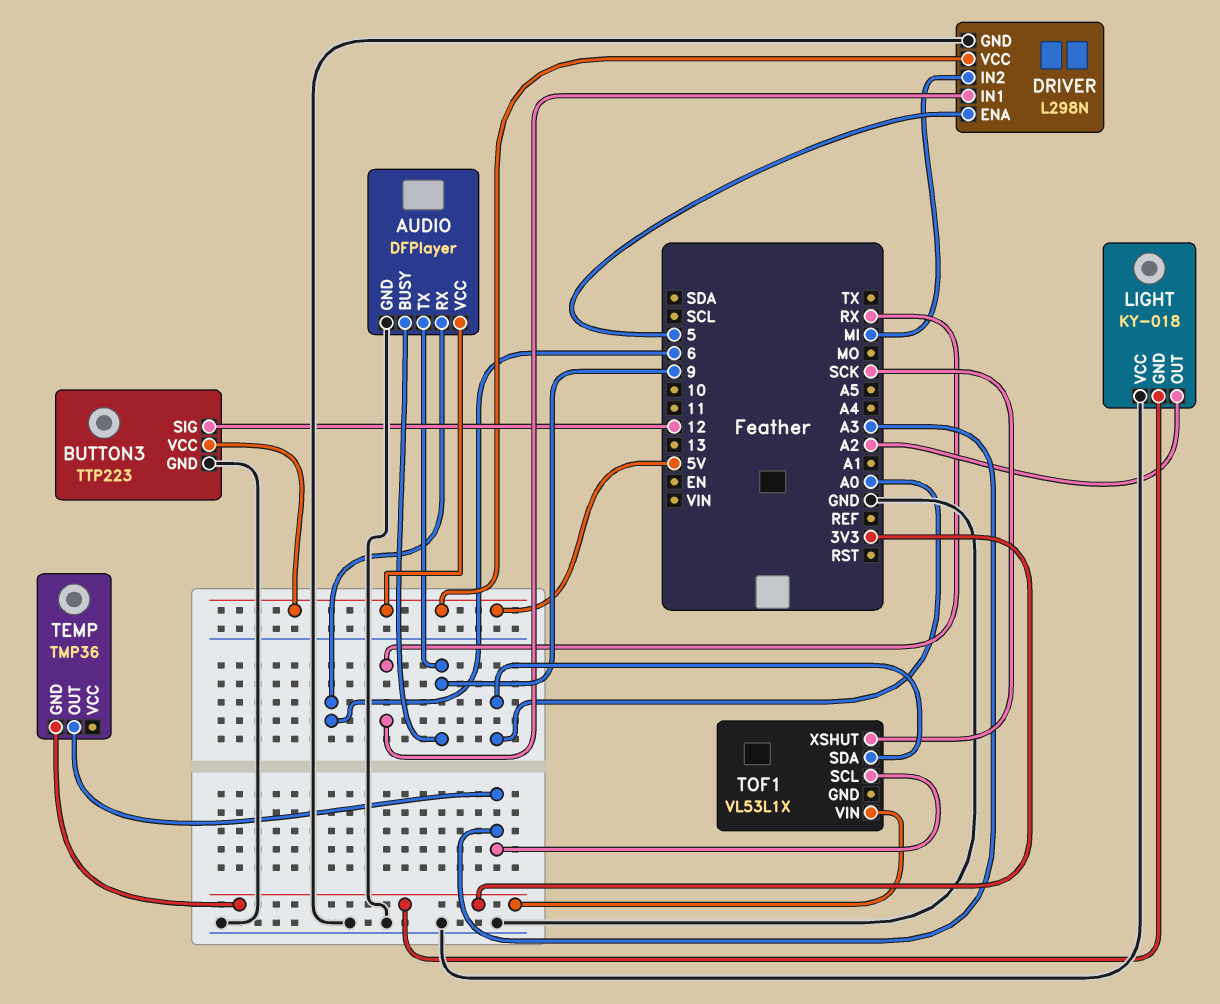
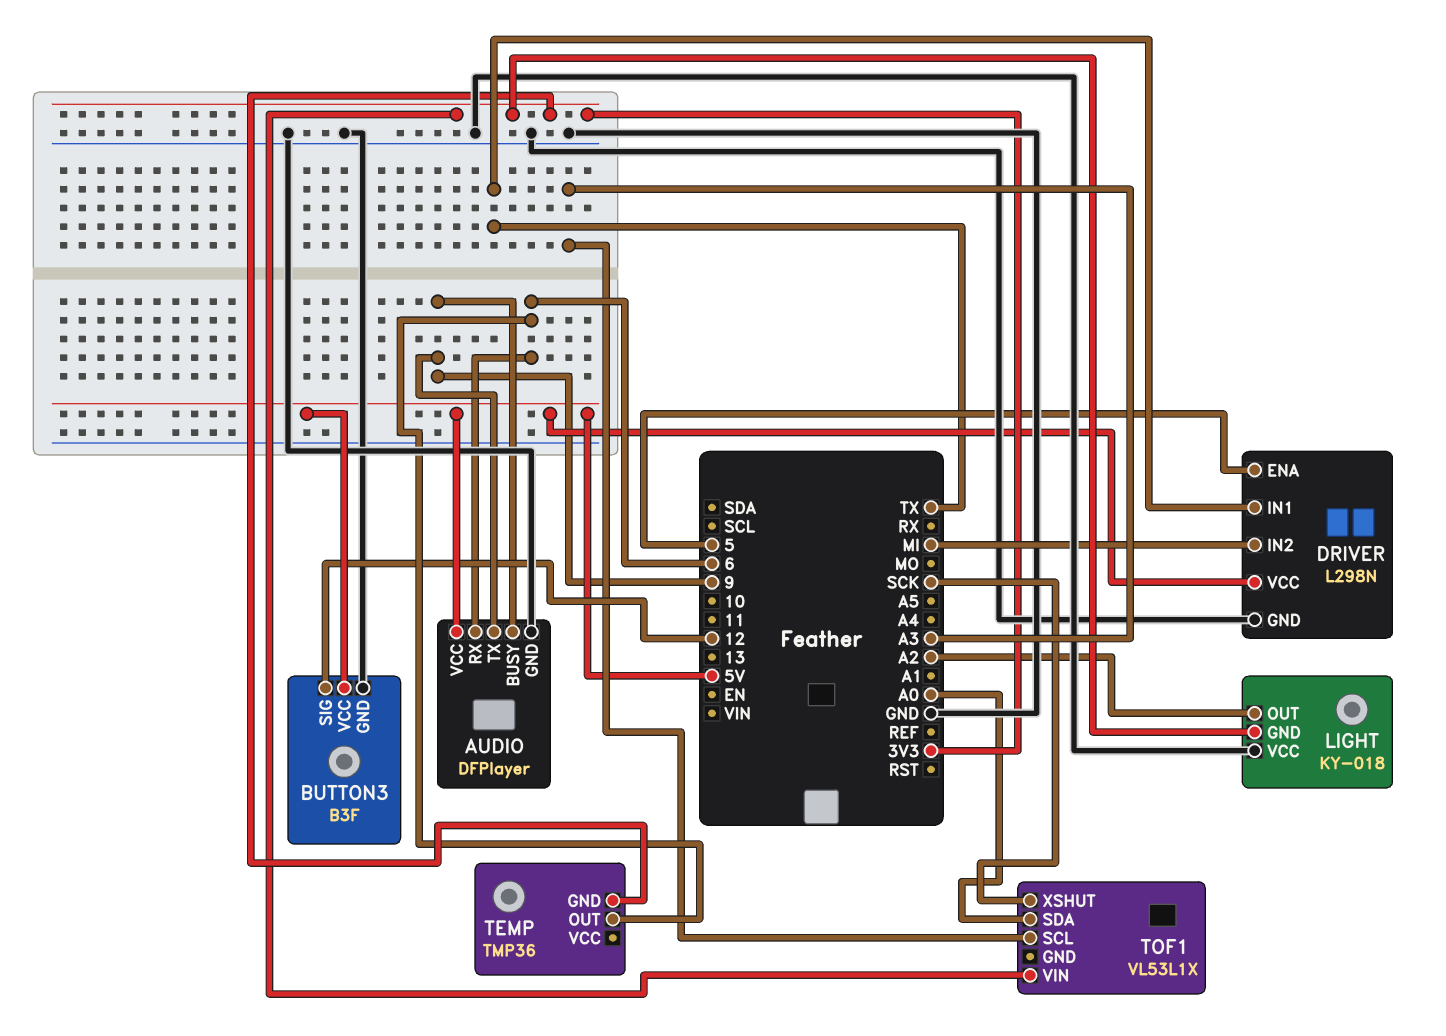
BUTTON3: TTP223 -> B3F
DRIVER pin IN1: RX -> TX
TEMP pin OUT: A3 -> 6

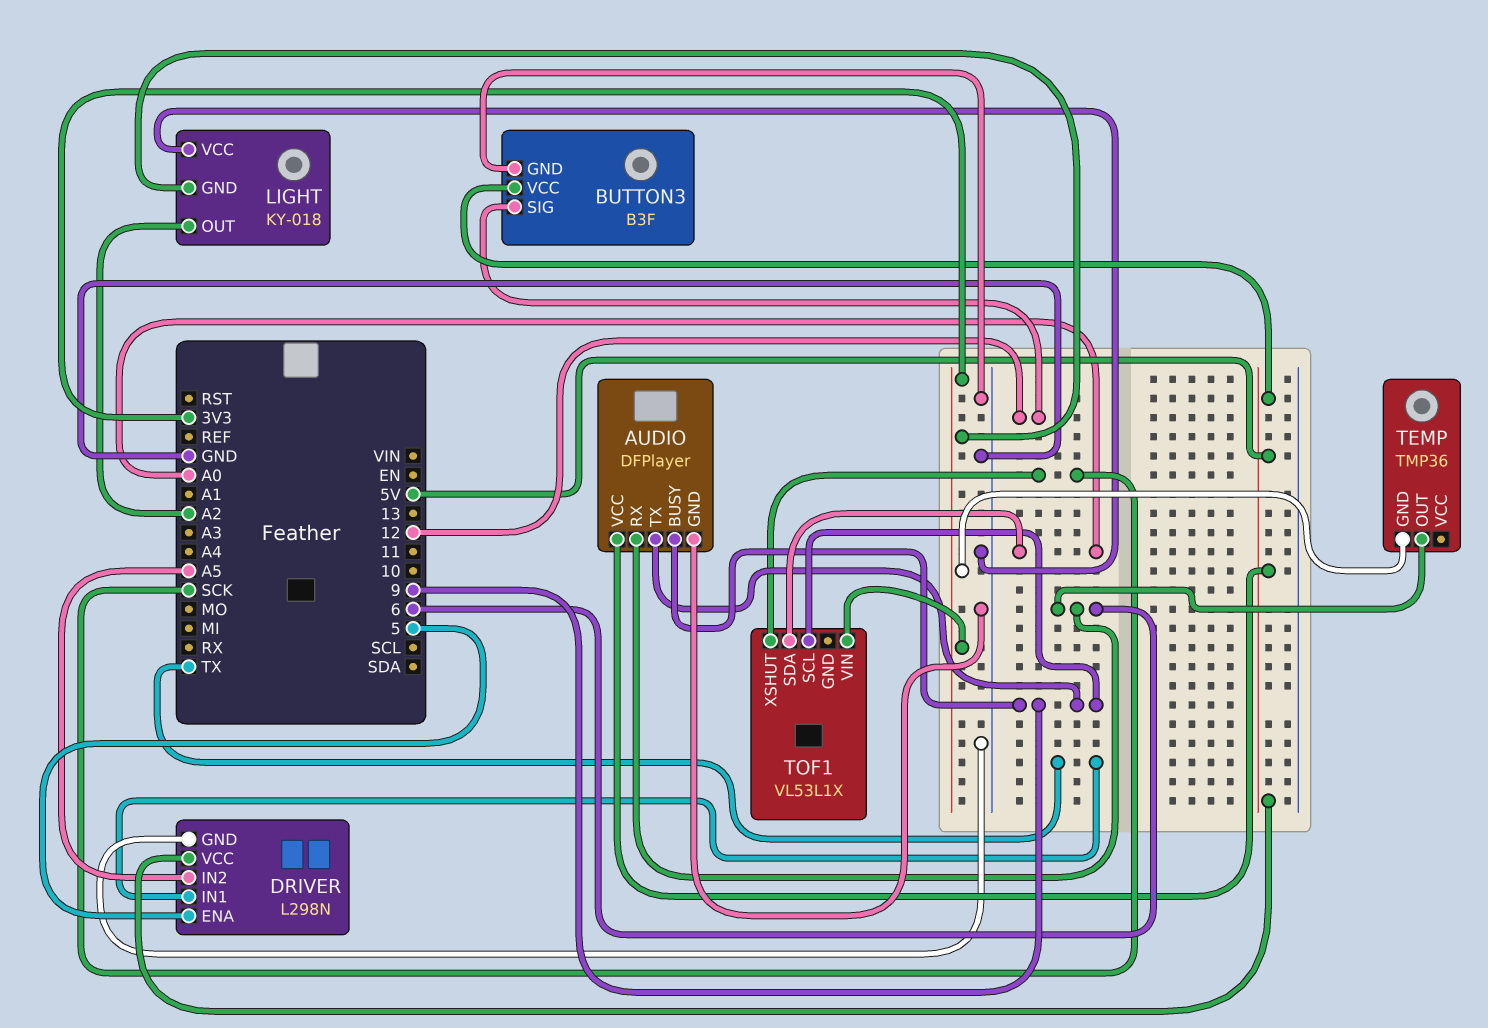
DRIVER pin IN2: MI -> A5
TOF1 pin SCL: A3 -> 9

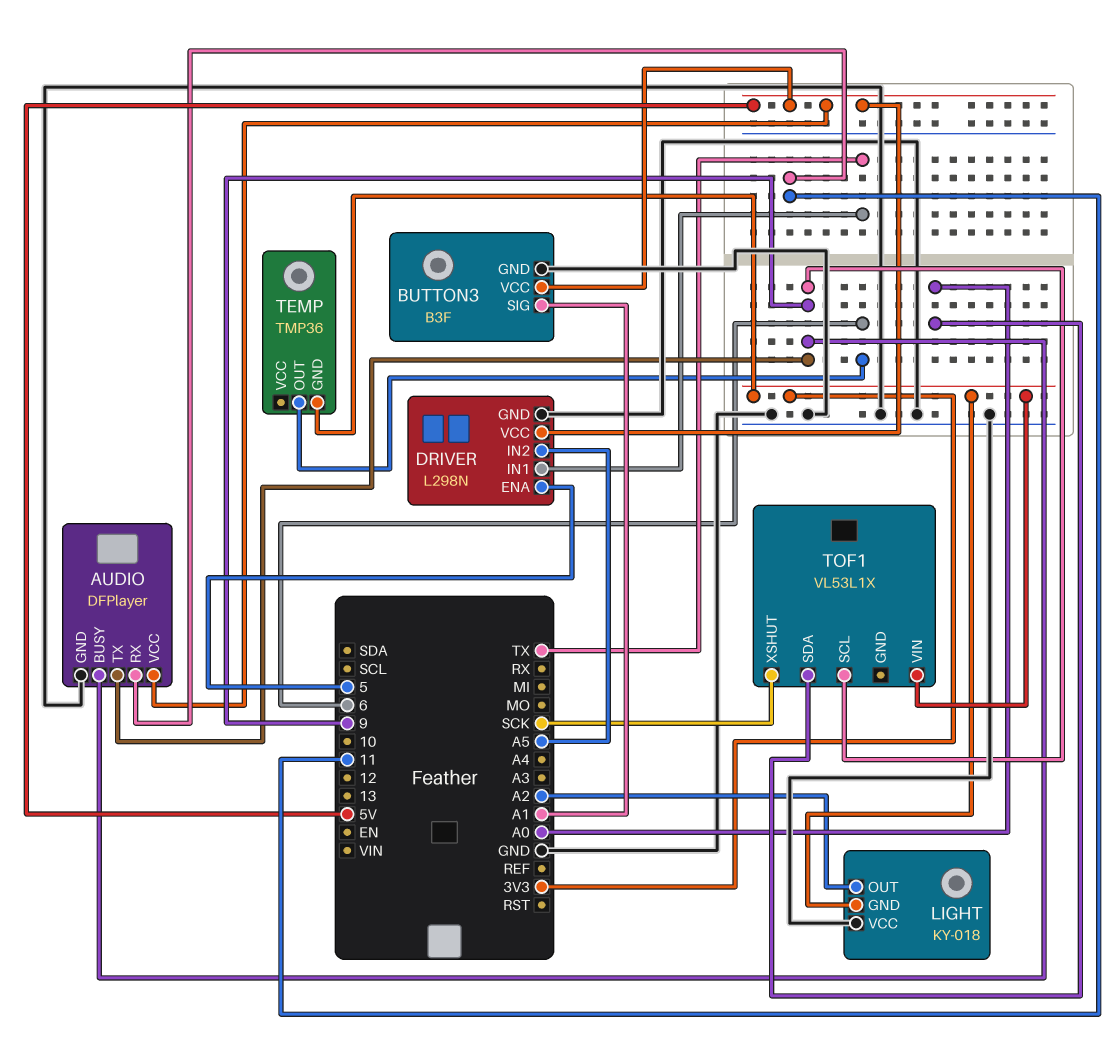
AUDIO pin RX: 6 -> 11
BUTTON3 pin SIG: 12 -> A1

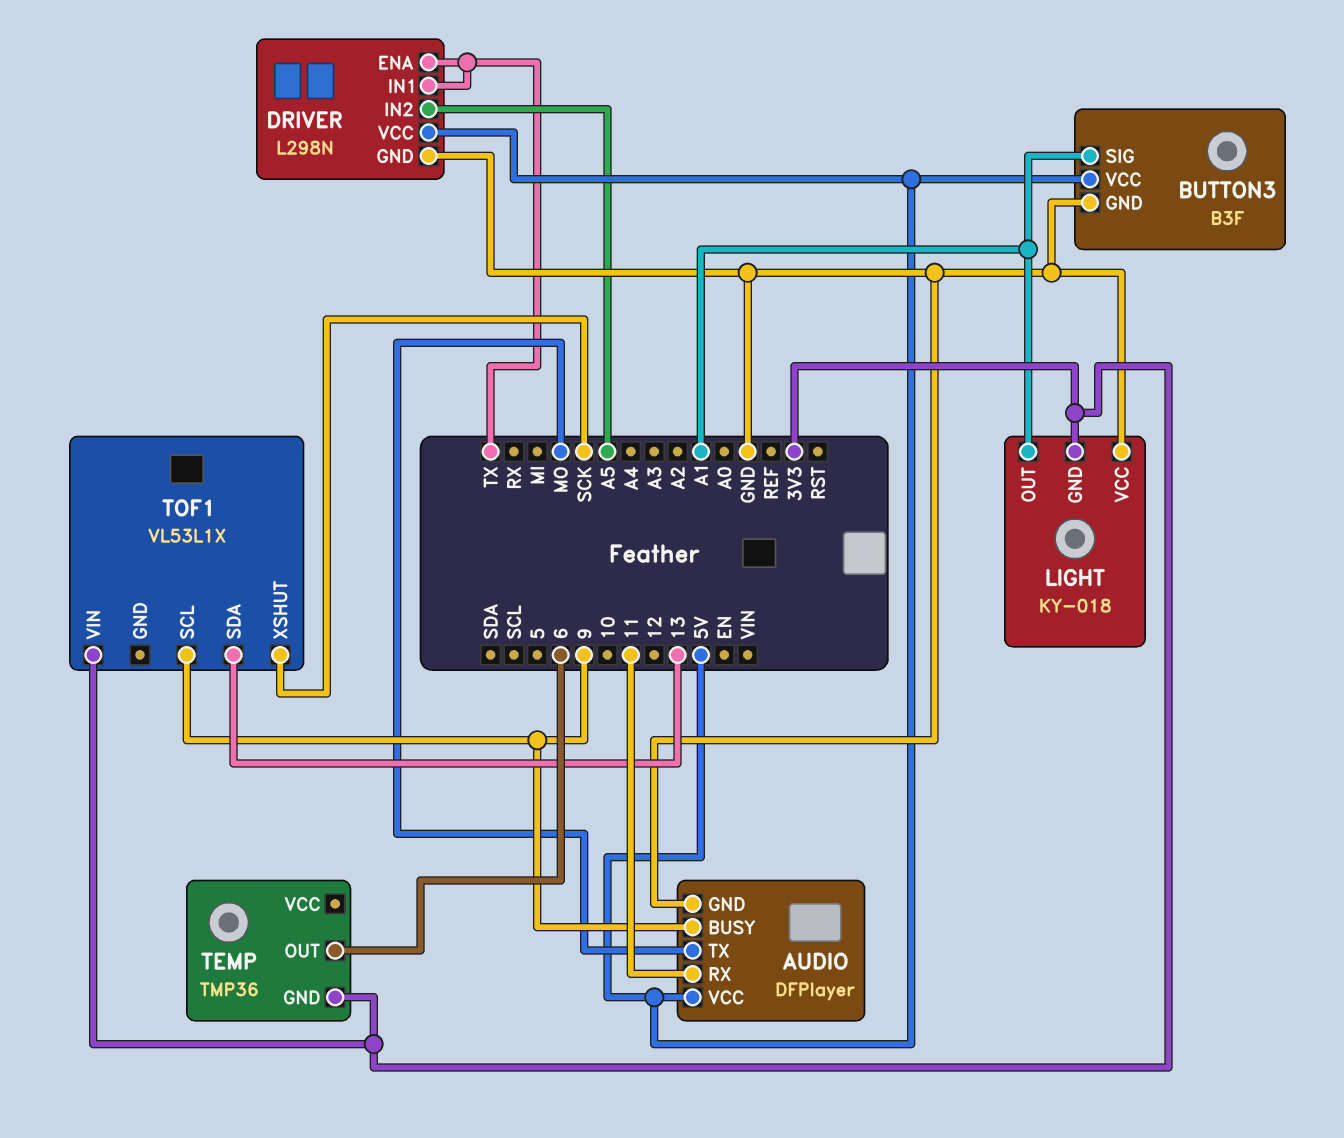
AUDIO pin TX: 9 -> MO
DRIVER pin ENA: 5 -> TX
LIGHT pin OUT: A2 -> A1
TOF1 pin SDA: A0 -> 13

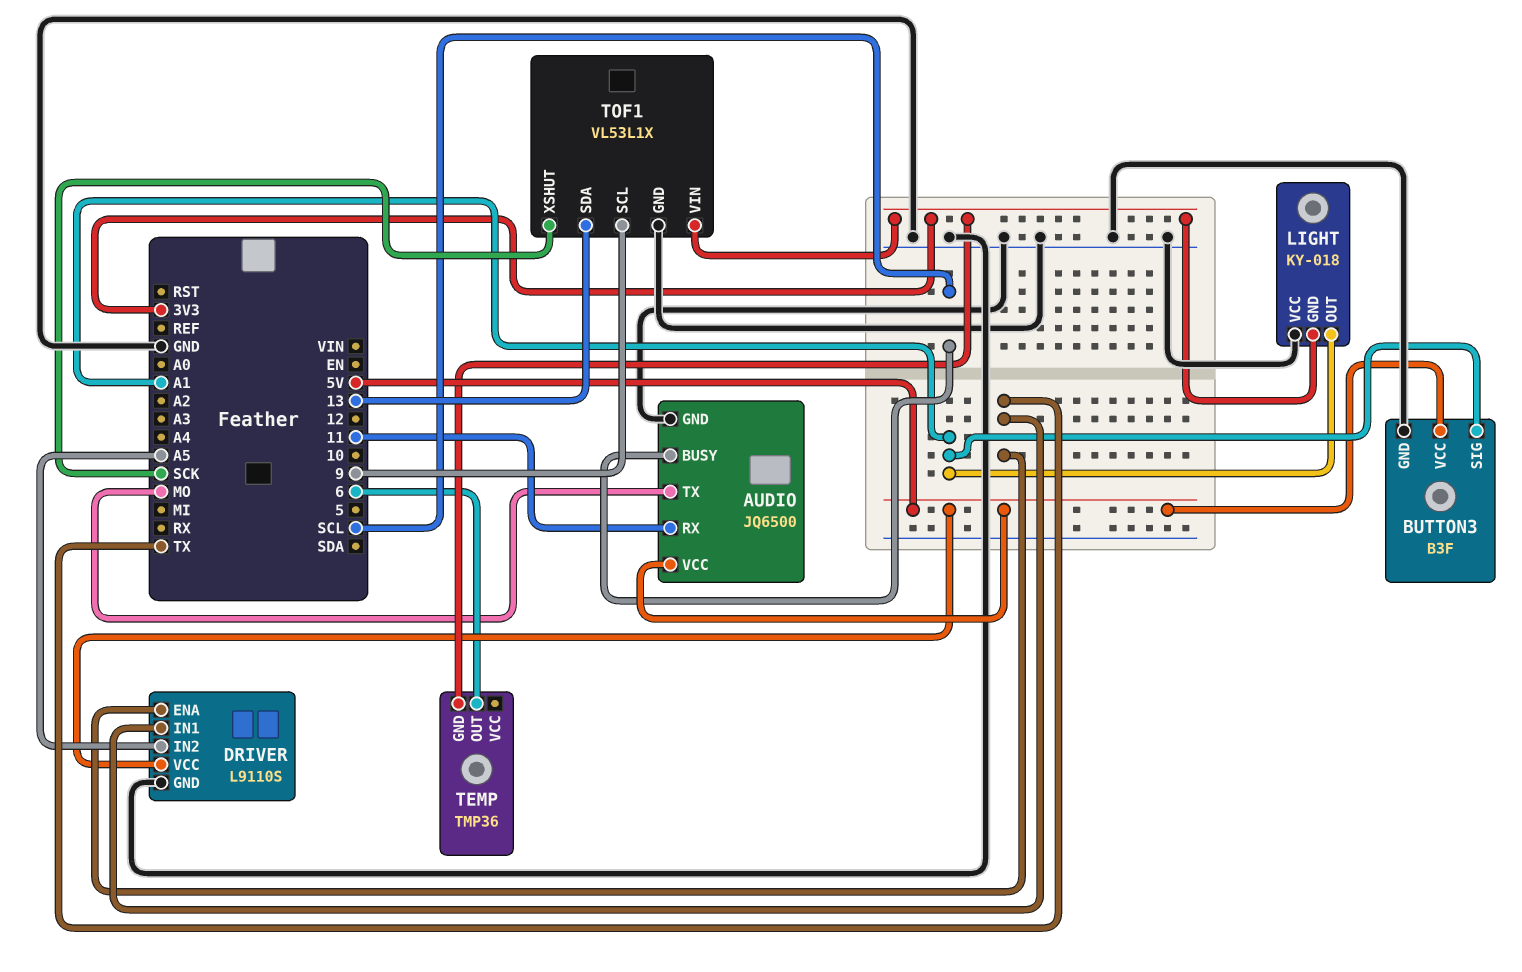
AUDIO: DFPlayer -> JQ6500
AUDIO pin BUSY: 9 -> SCL
DRIVER: L298N -> L9110S
TOF1 pin GND: none -> GND

